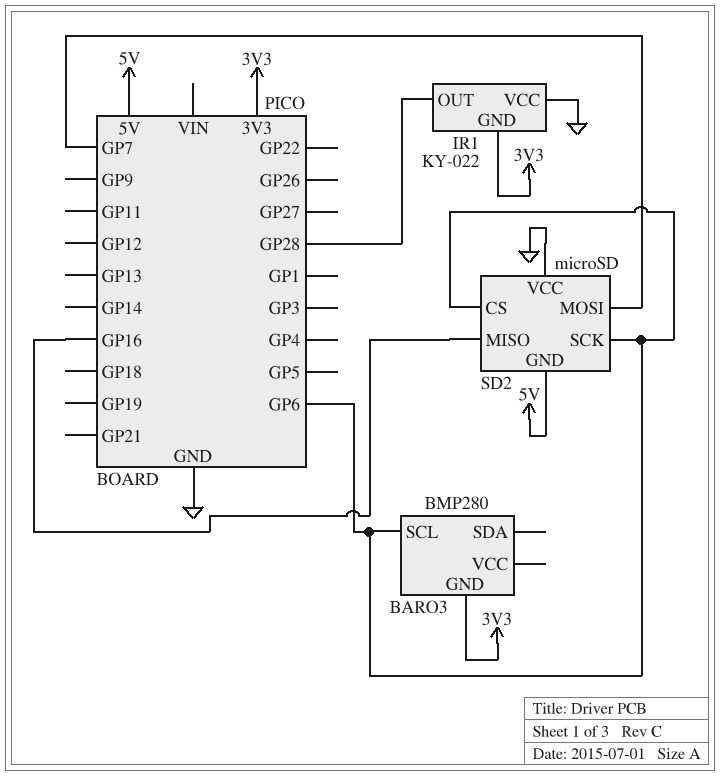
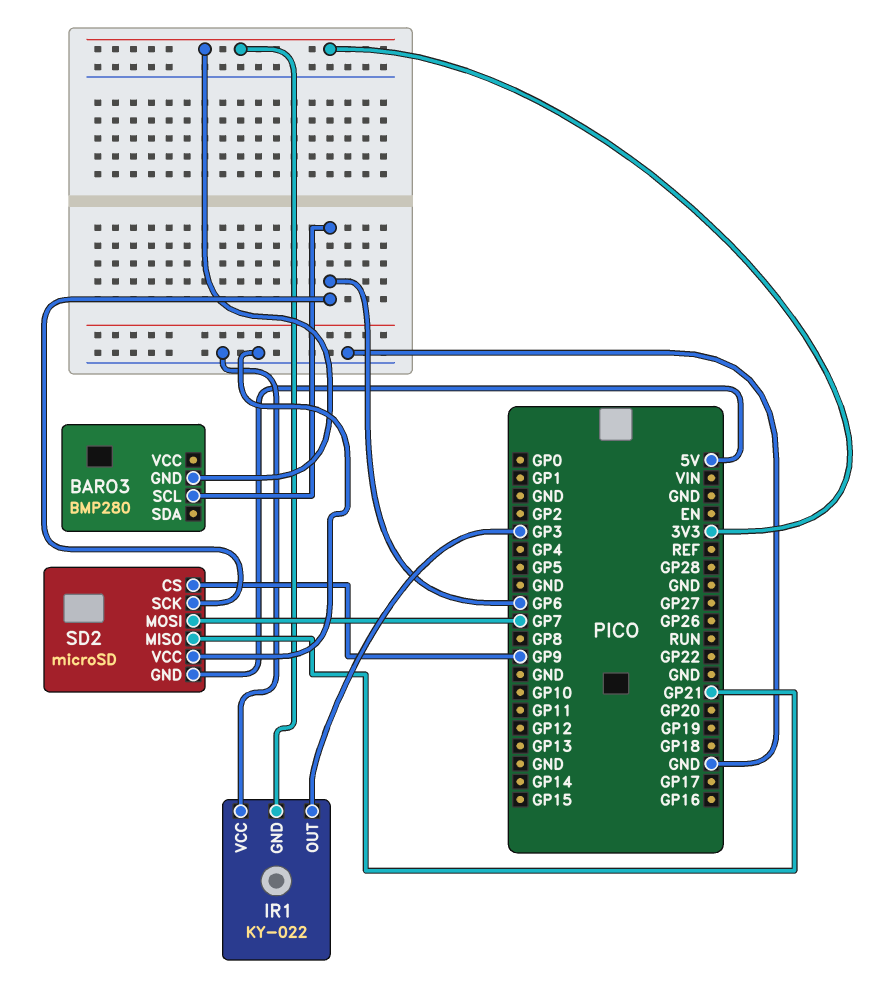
IR1 pin OUT: GP28 -> GP3
SD2 pin CS: GP6 -> GP9
SD2 pin MISO: GP16 -> GP21

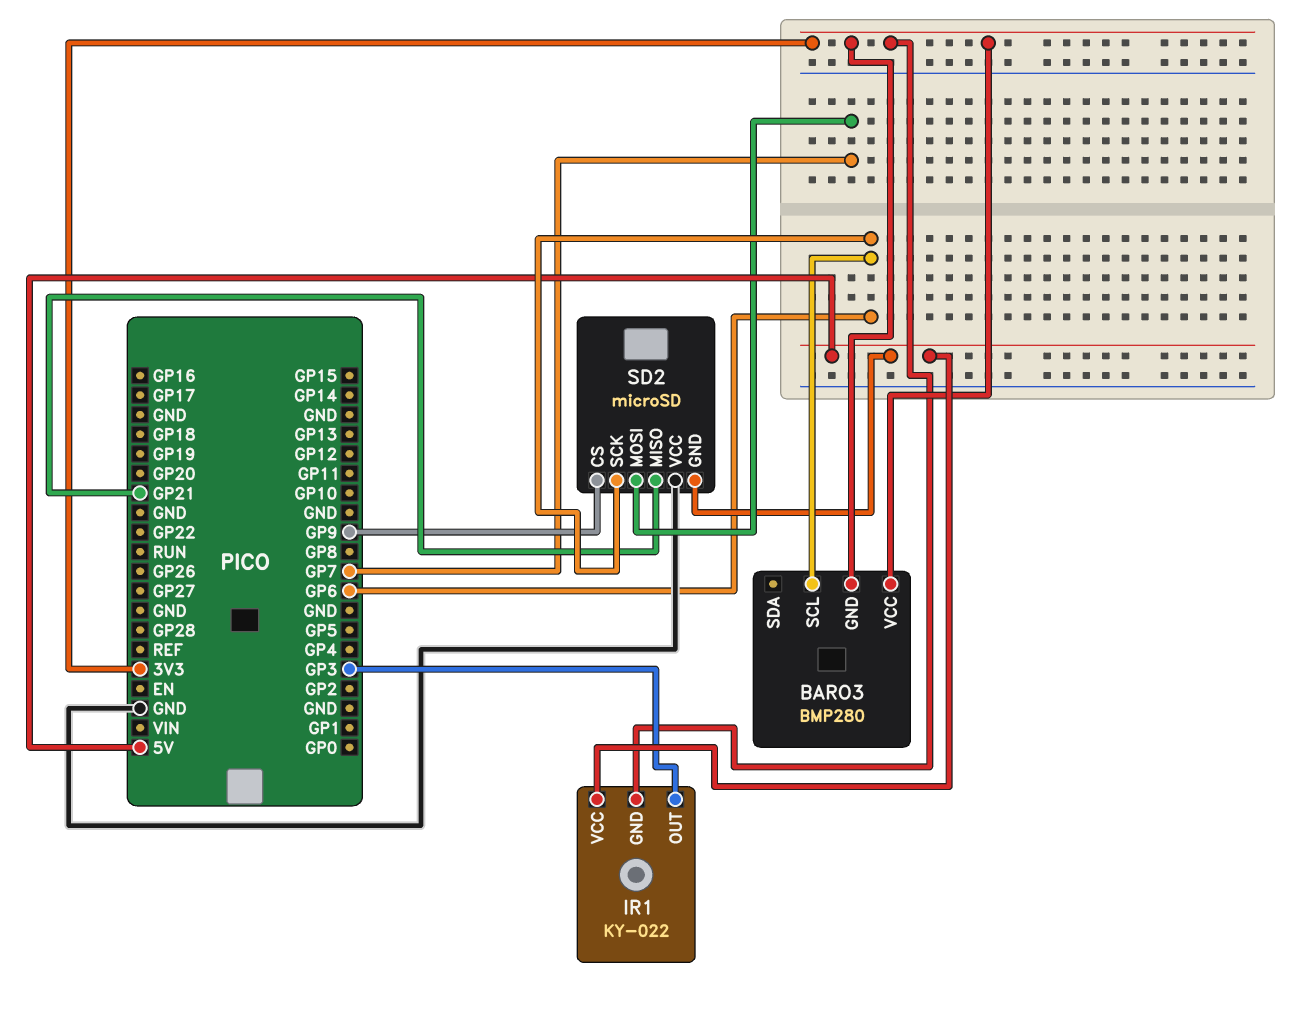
BARO3 pin VCC: none -> 3V3
IR1 pin VCC: GND -> 5V

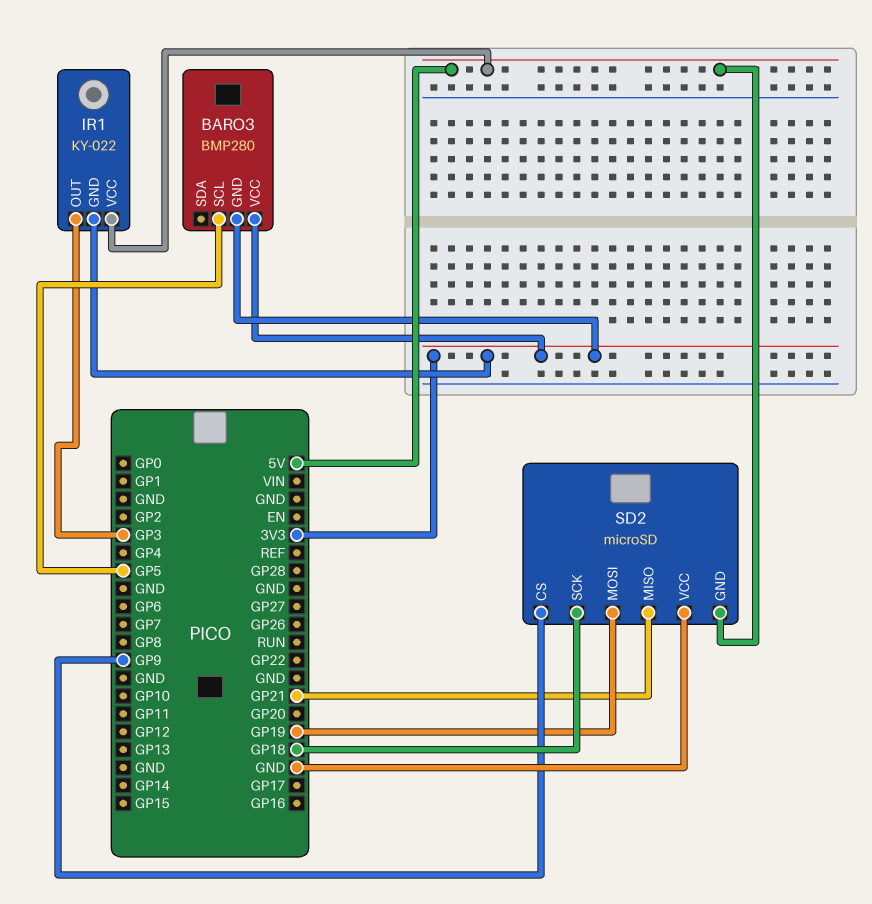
BARO3 pin SCL: GP6 -> GP5
SD2 pin MOSI: GP7 -> GP19
SD2 pin SCK: GP6 -> GP18

